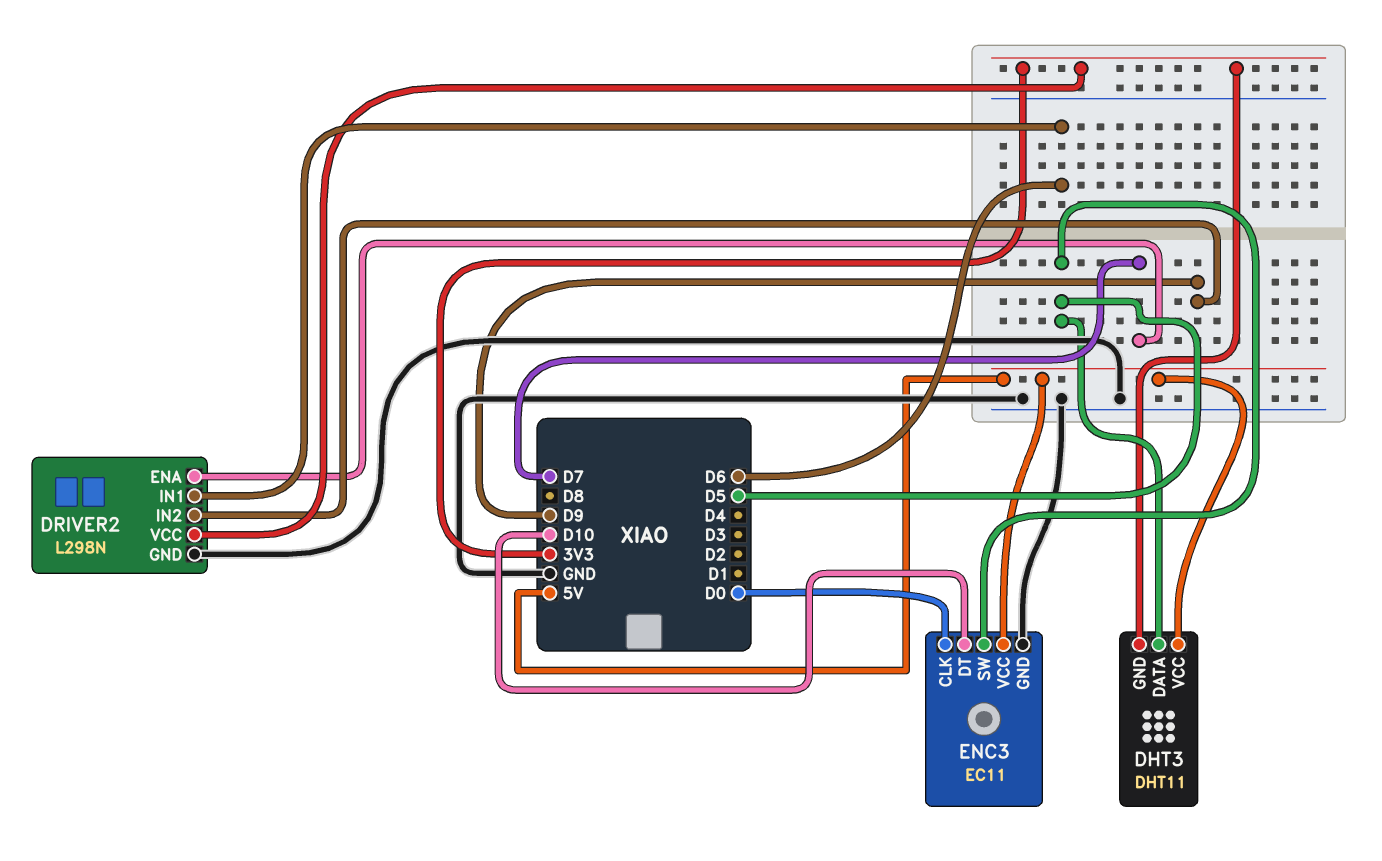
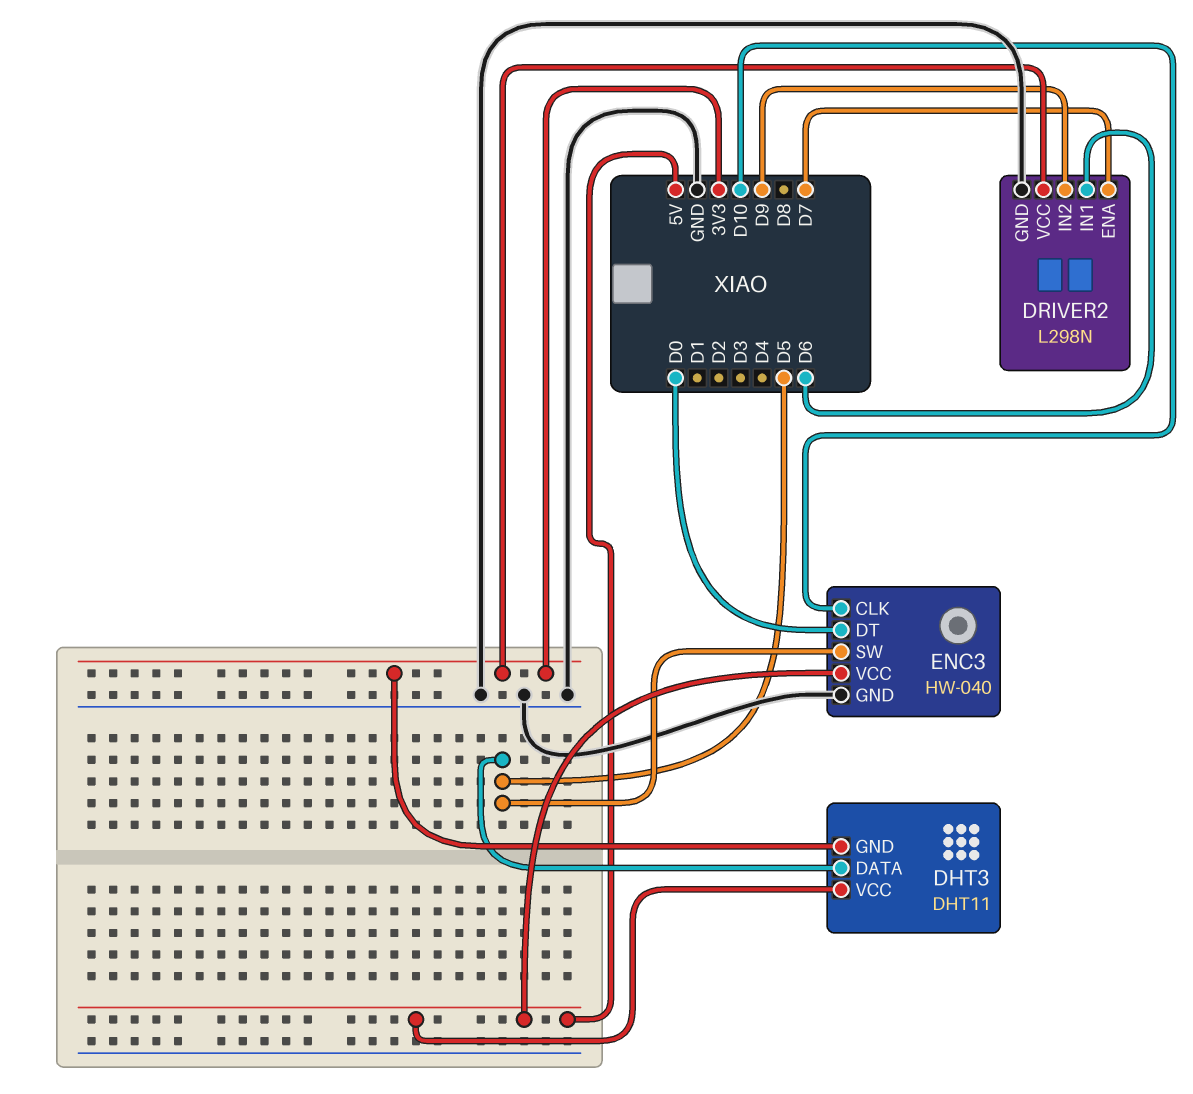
ENC3: EC11 -> HW-040
ENC3 pin CLK: D0 -> D10
ENC3 pin DT: D10 -> D0

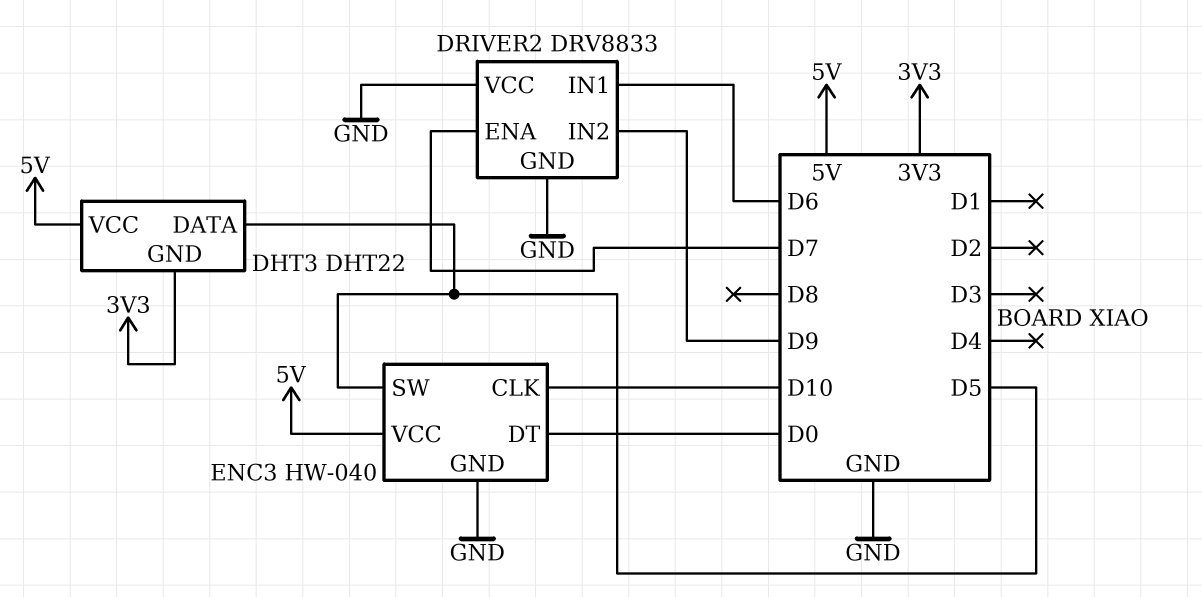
DHT3: DHT11 -> DHT22
DRIVER2: L298N -> DRV8833
DRIVER2 pin VCC: 3V3 -> GND

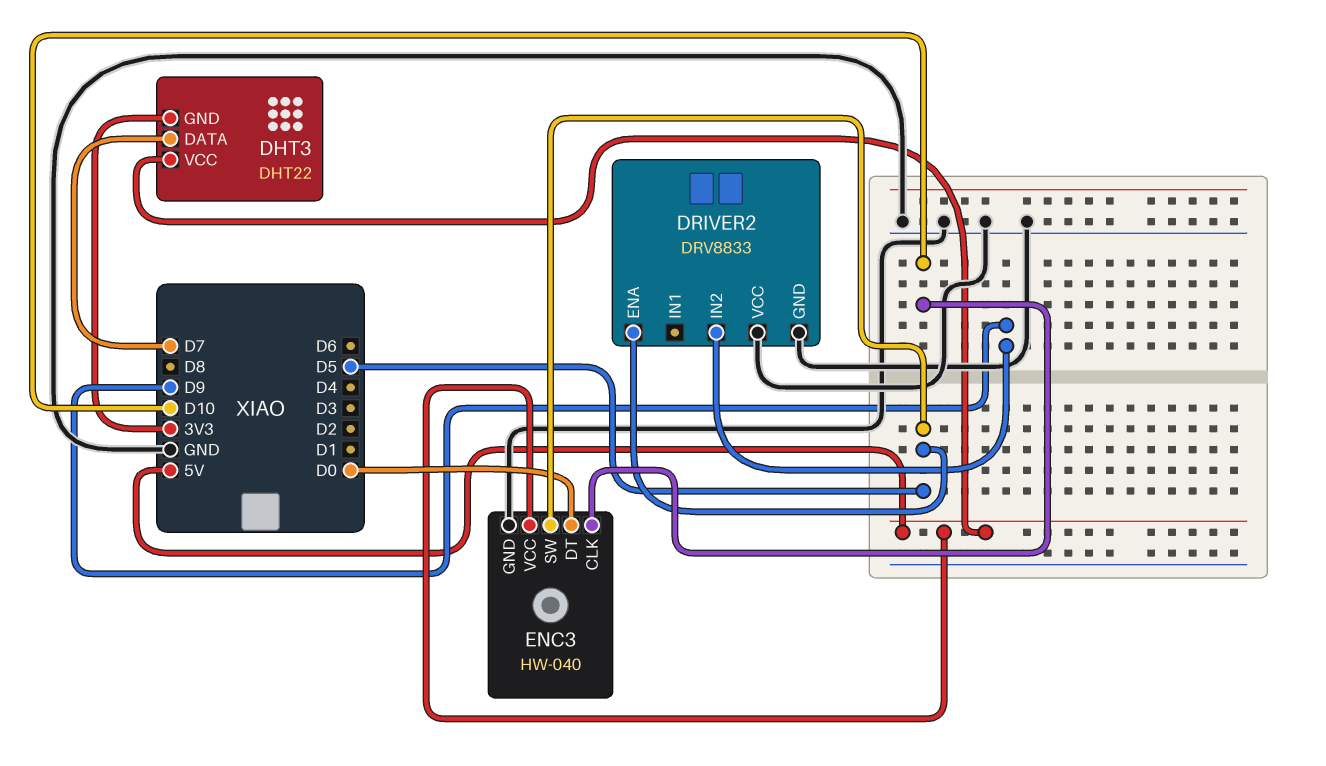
DHT3 pin DATA: D5 -> D7
DRIVER2 pin ENA: D7 -> D5
DRIVER2 pin IN1: D6 -> none

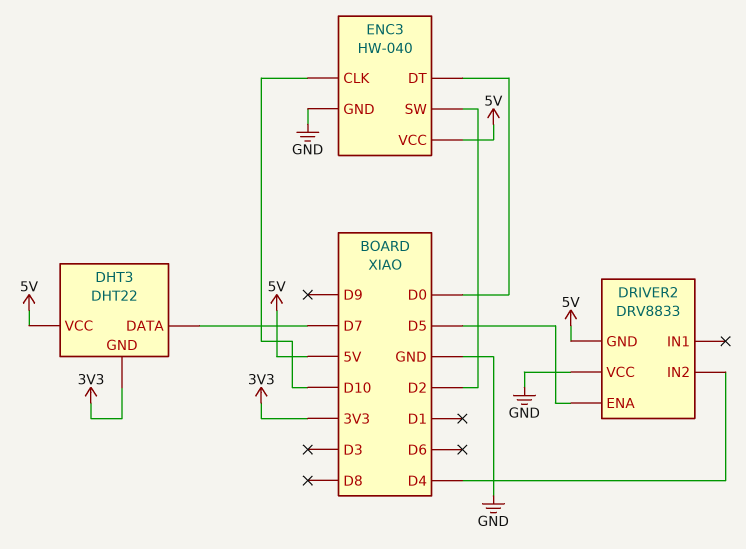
DRIVER2 pin GND: GND -> 5V
DRIVER2 pin IN2: D9 -> D4
ENC3 pin SW: D5 -> D2

